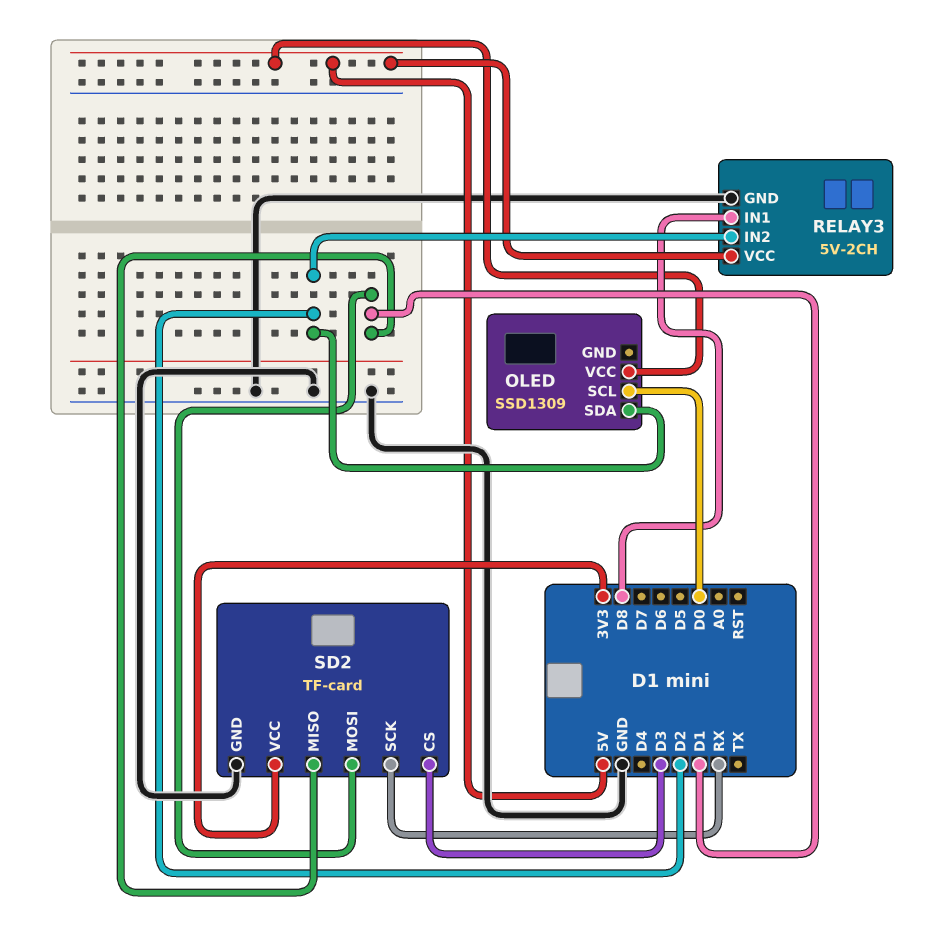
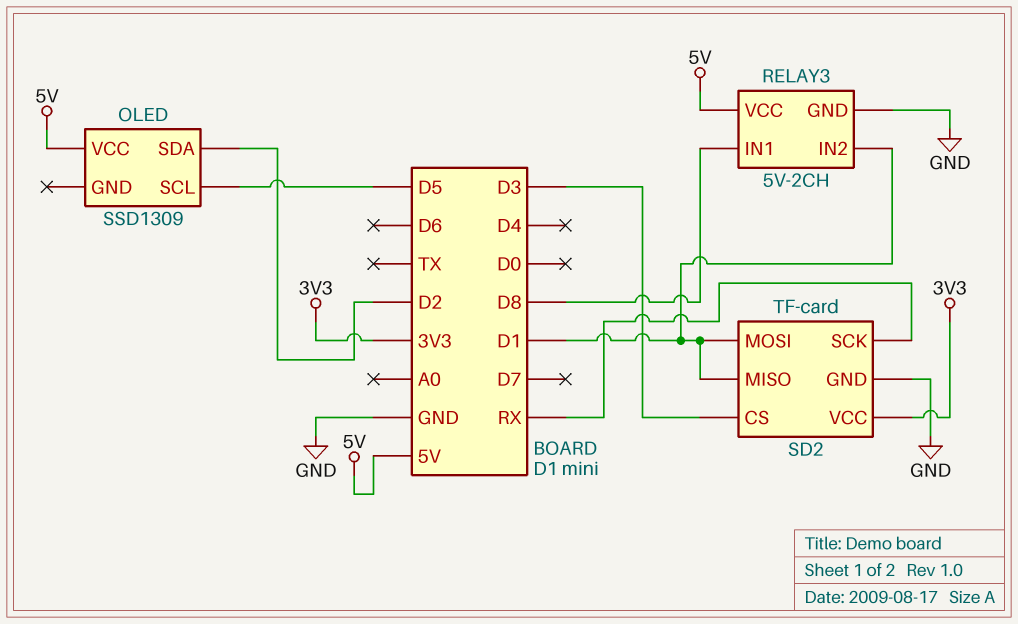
OLED pin SCL: D0 -> D5
RELAY3 pin IN2: D2 -> D1

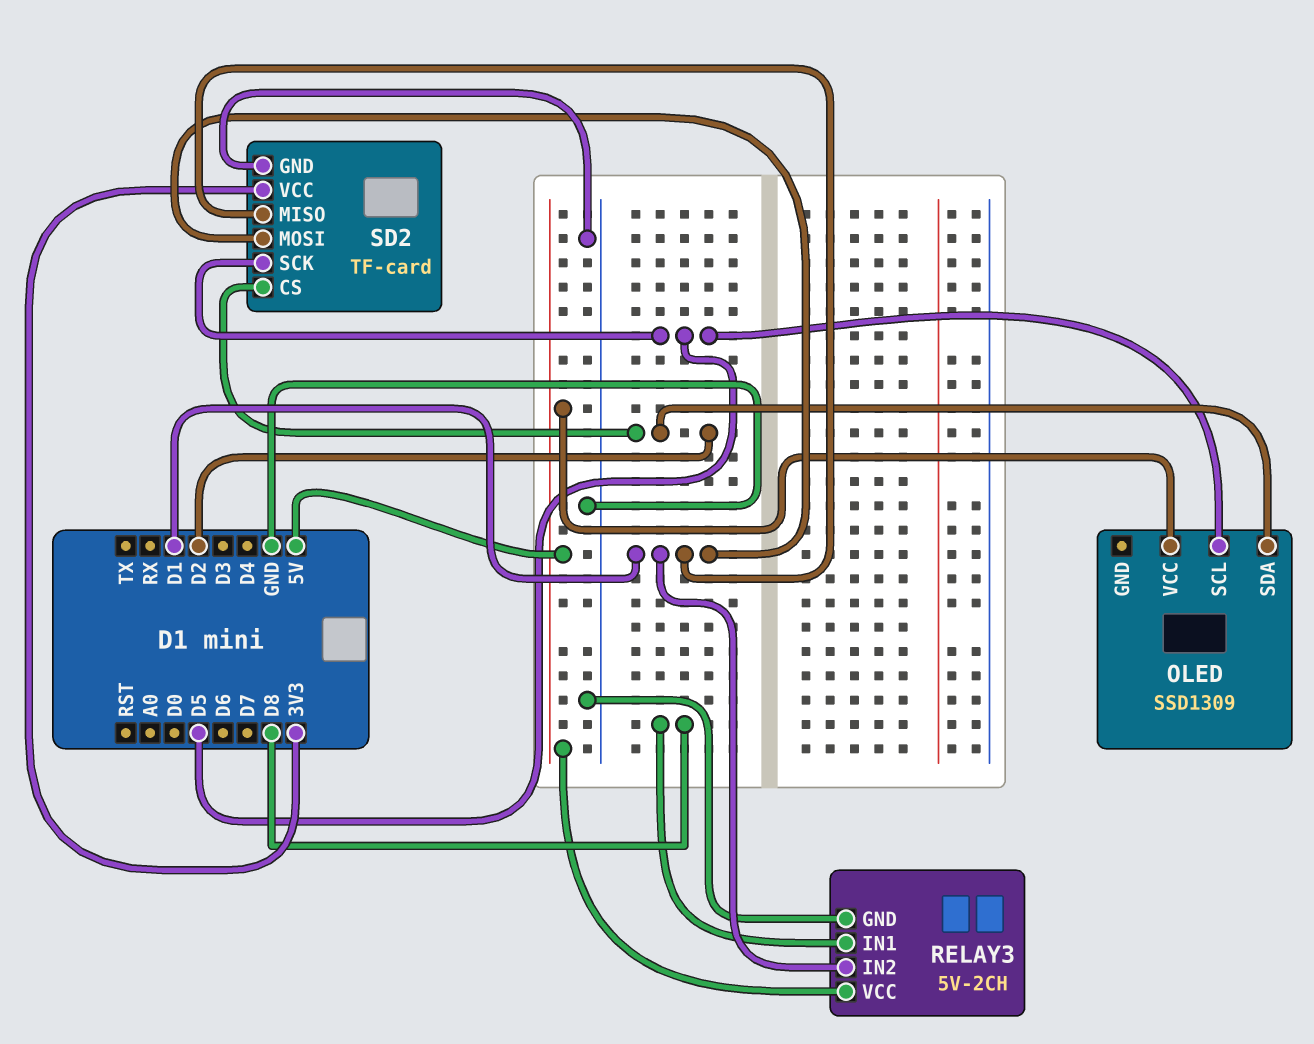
SD2 pin CS: D3 -> D2
SD2 pin SCK: RX -> D5

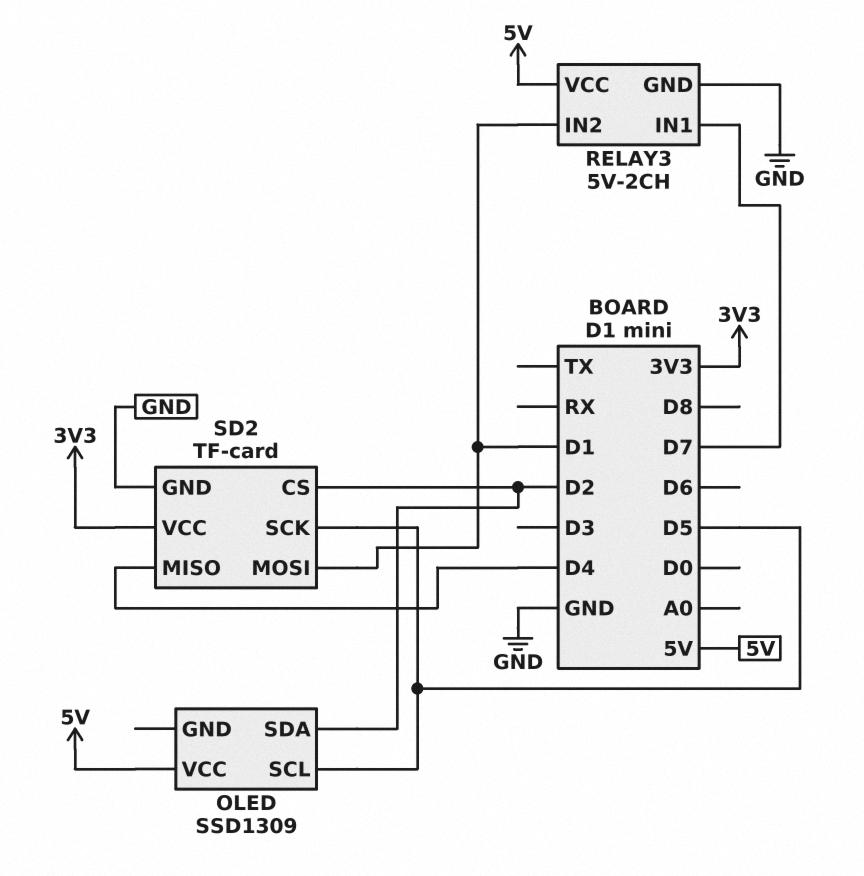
RELAY3 pin IN1: D8 -> D7
SD2 pin MISO: D1 -> D4

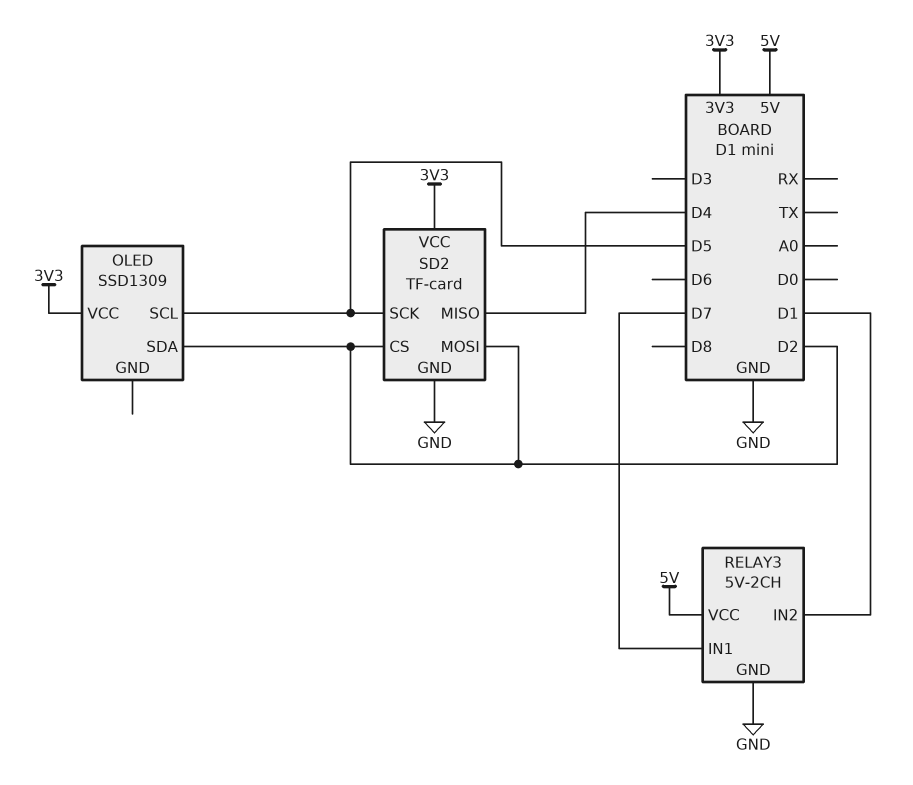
OLED pin VCC: 5V -> 3V3
SD2 pin MOSI: D1 -> D2

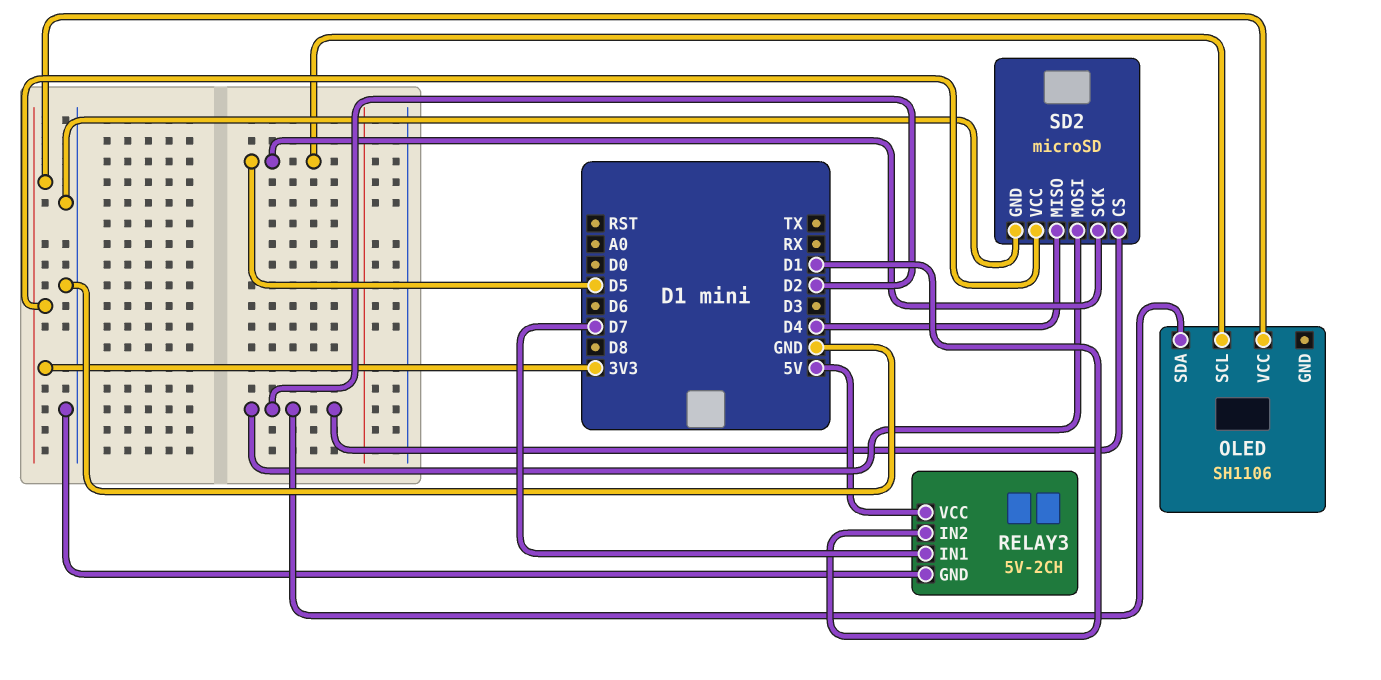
OLED: SSD1309 -> SH1106
SD2: TF-card -> microSD

